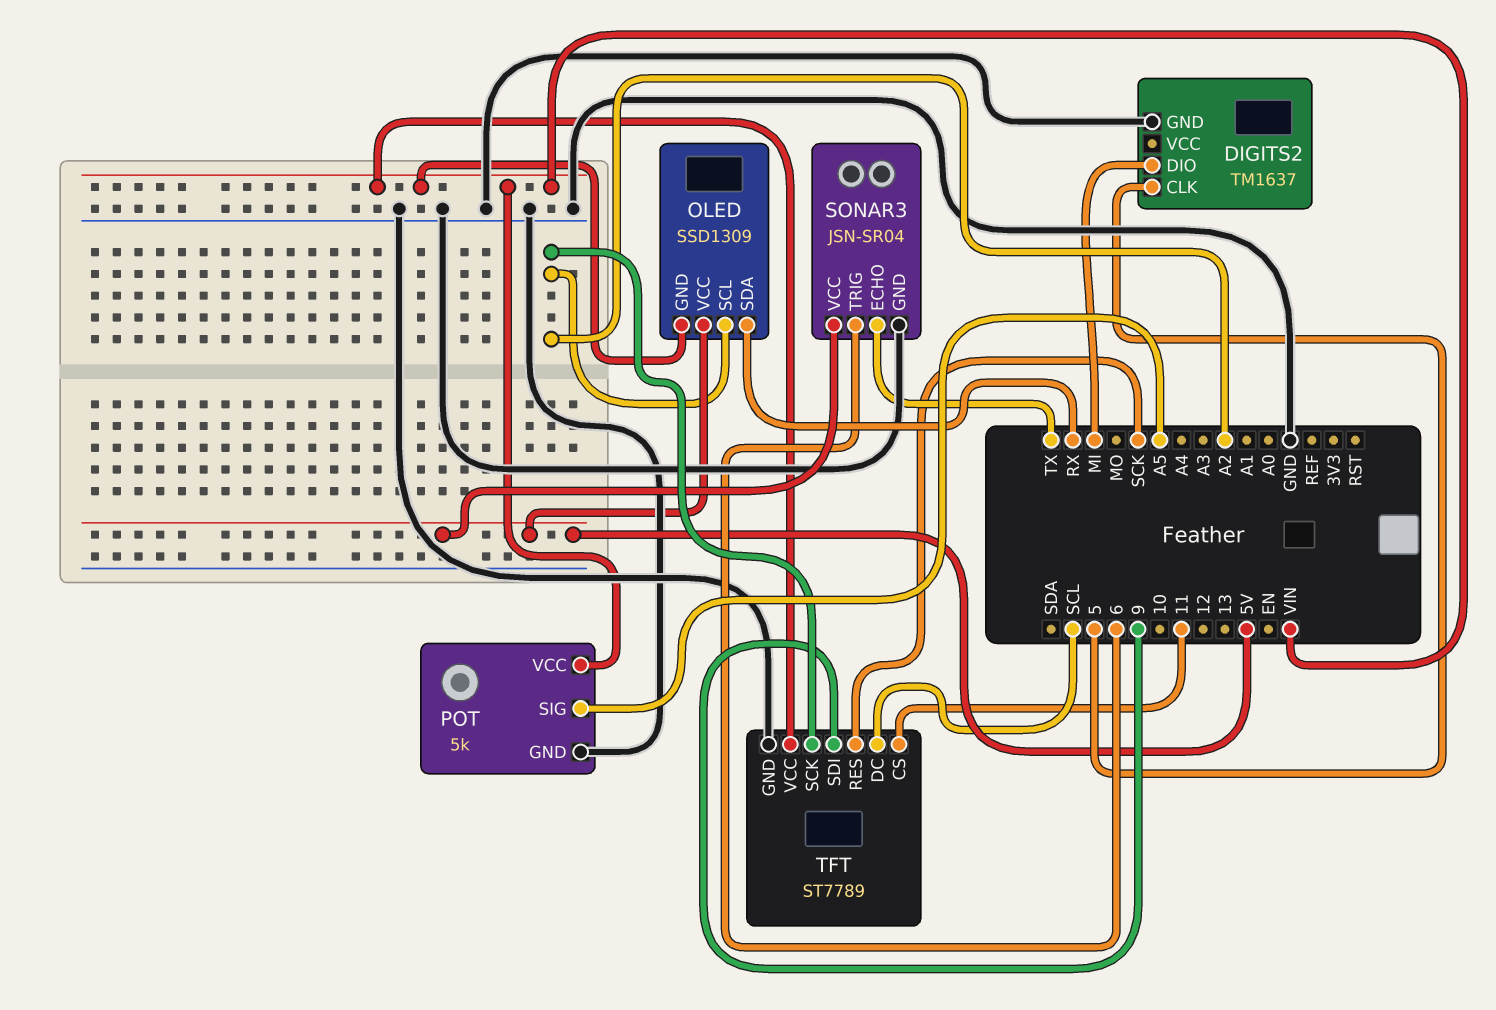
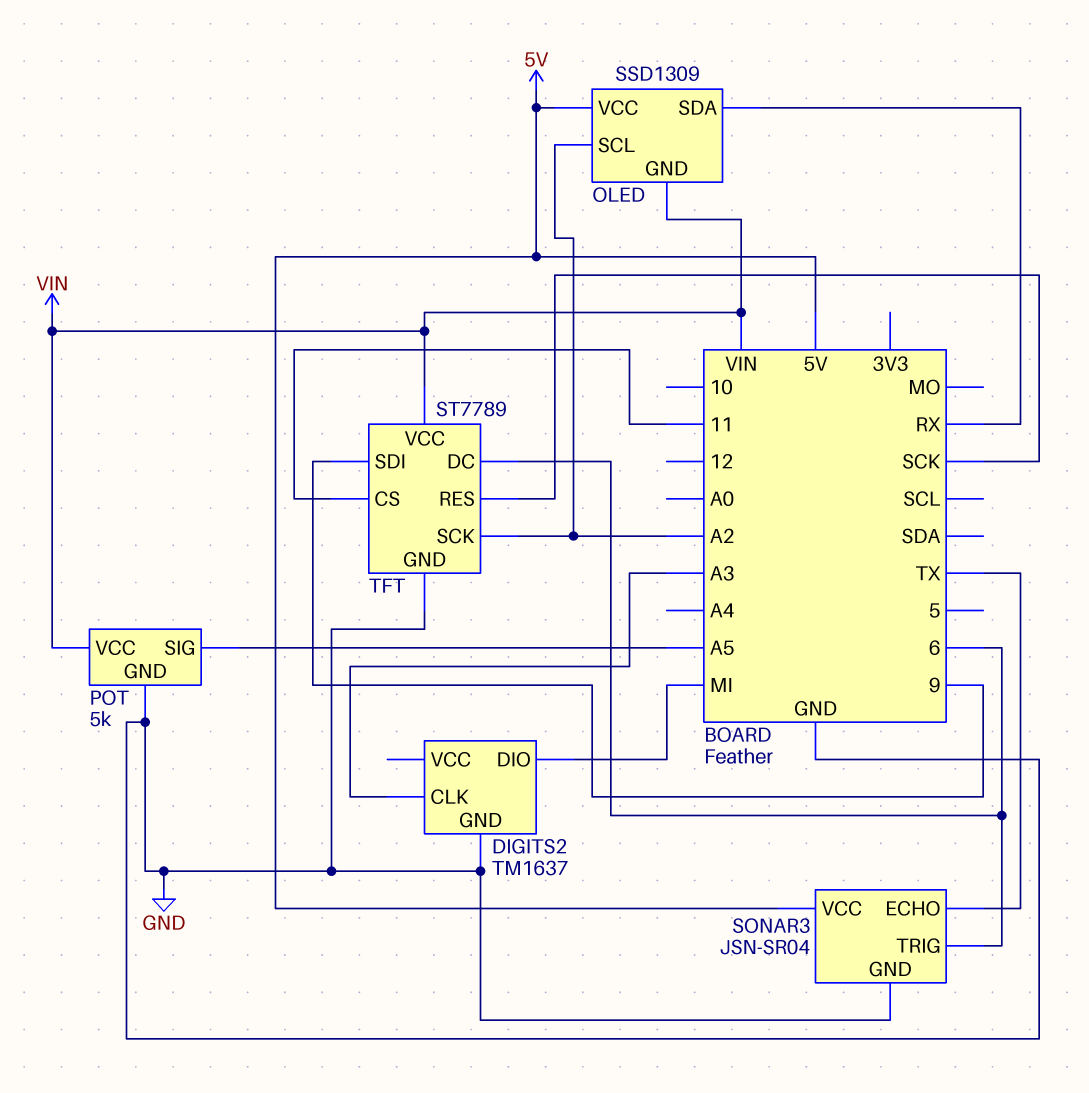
DIGITS2 pin CLK: 5 -> A3
TFT pin DC: SCL -> 6

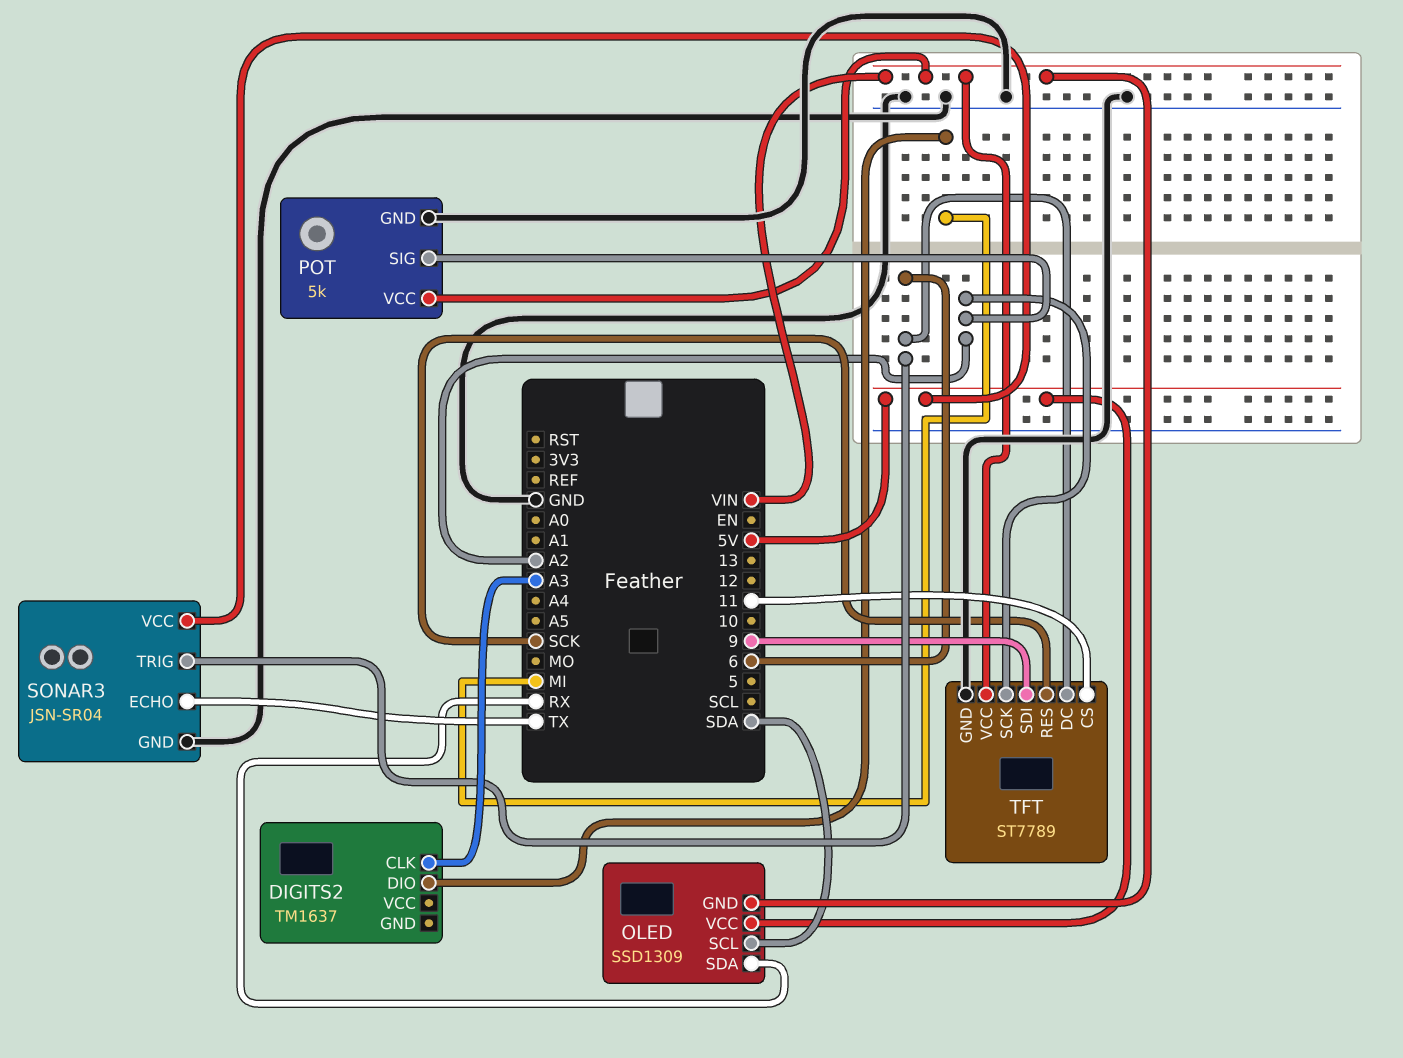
DIGITS2 pin GND: GND -> none
OLED pin SCL: A2 -> SDA
POT pin SIG: A5 -> A2

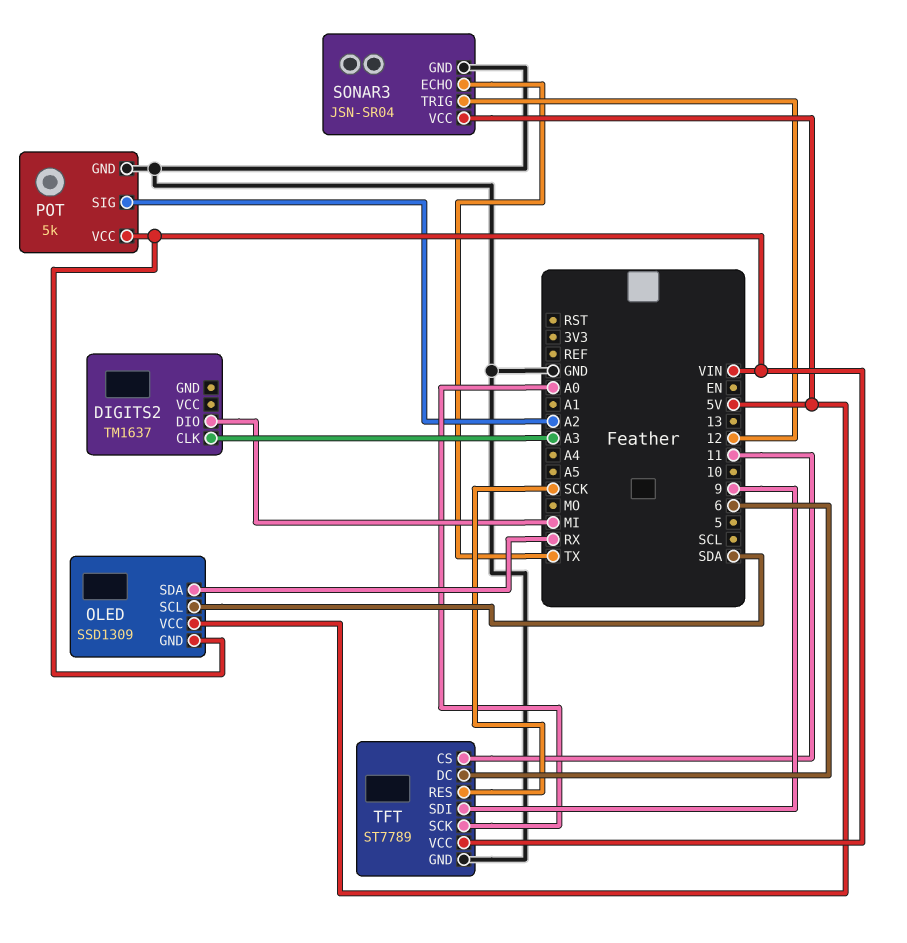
SONAR3 pin TRIG: 6 -> 12
TFT pin SCK: A2 -> A0

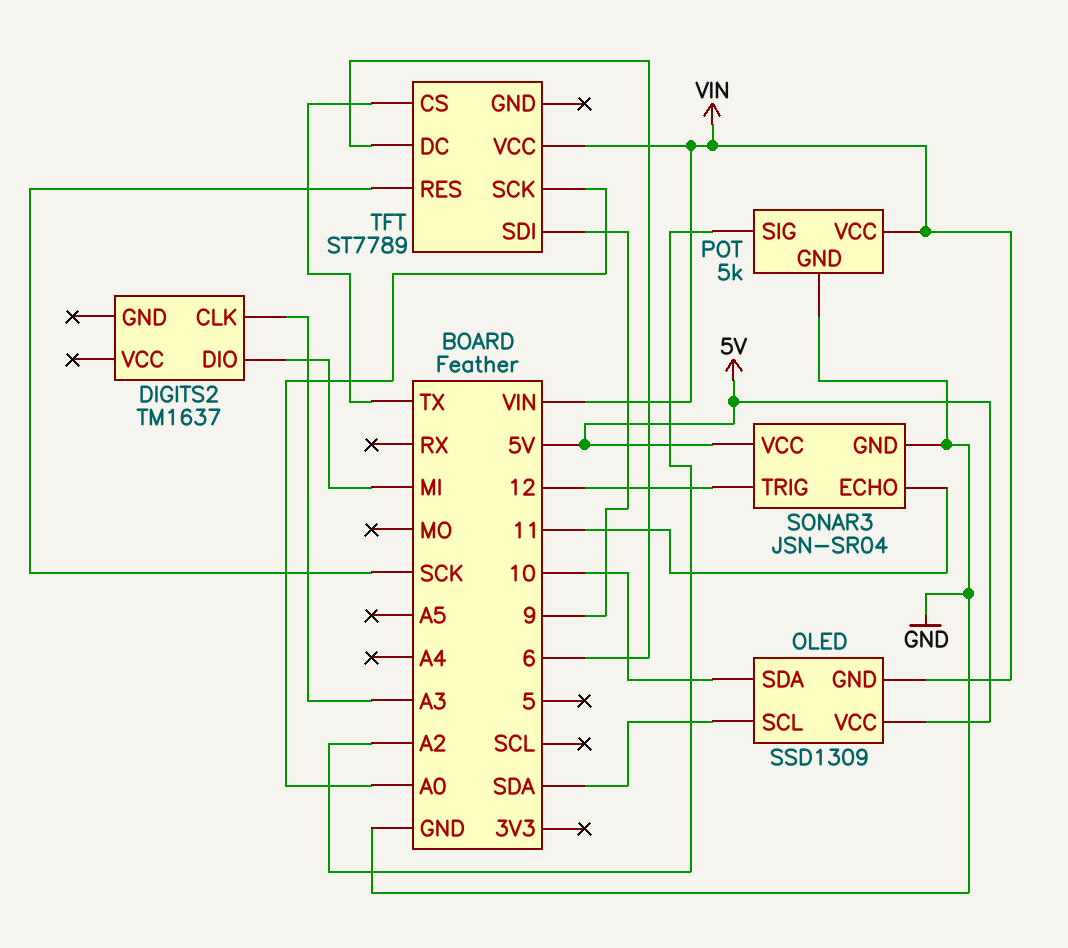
OLED pin SDA: RX -> 10
SONAR3 pin ECHO: TX -> 11
TFT pin CS: 11 -> TX
TFT pin GND: GND -> none

